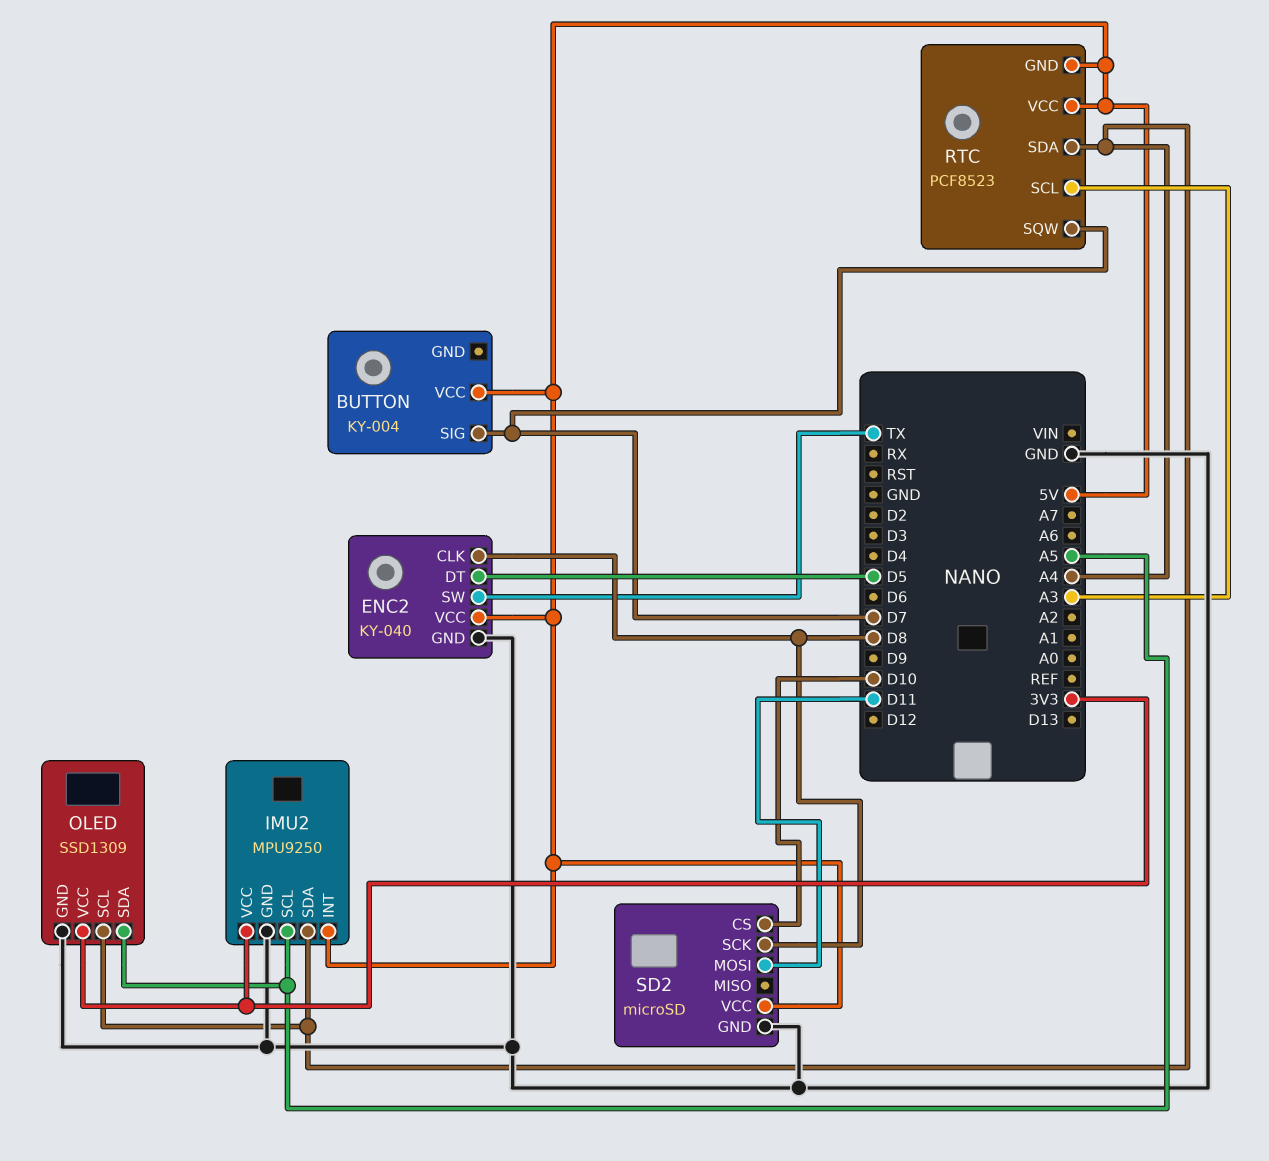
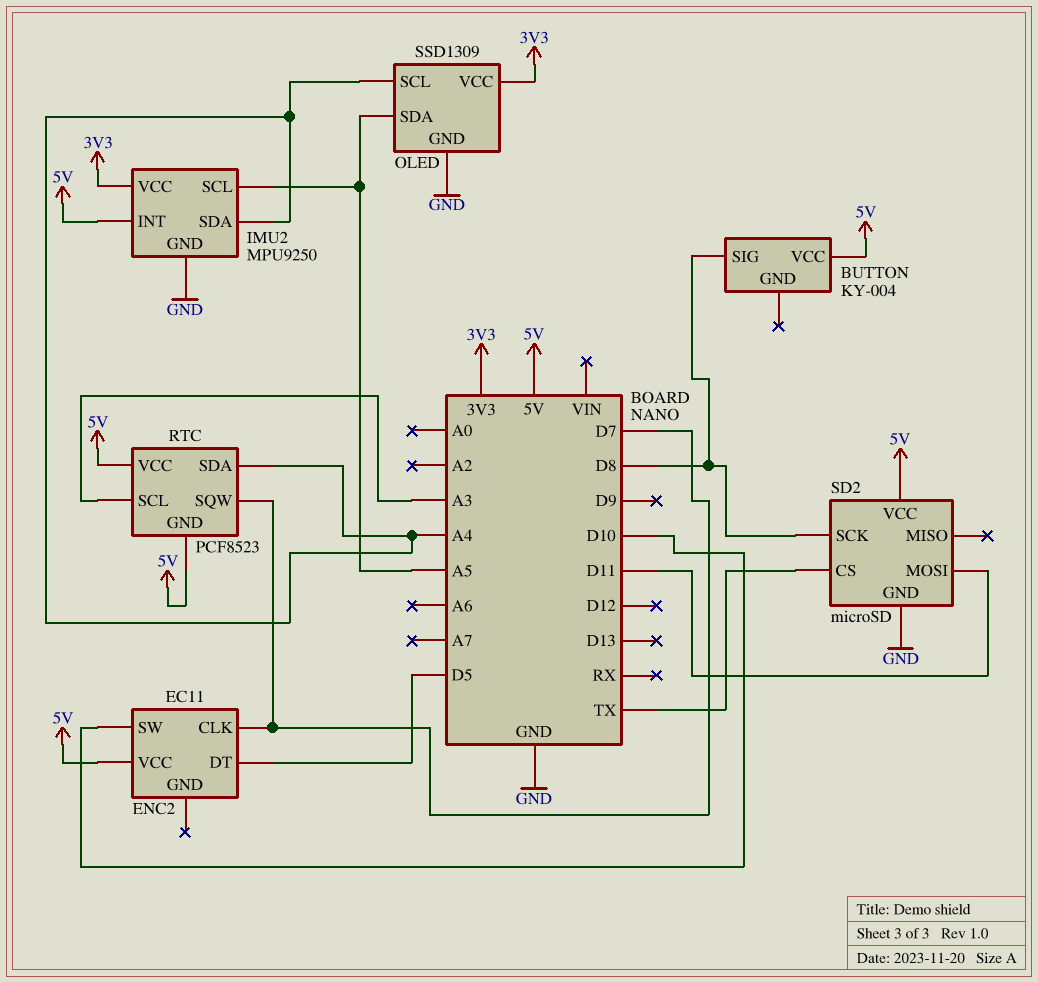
BUTTON pin SIG: D7 -> D8
ENC2: KY-040 -> EC11
ENC2 pin CLK: D8 -> D7
ENC2 pin GND: GND -> none
ENC2 pin SW: TX -> D10
SD2 pin CS: D10 -> TX

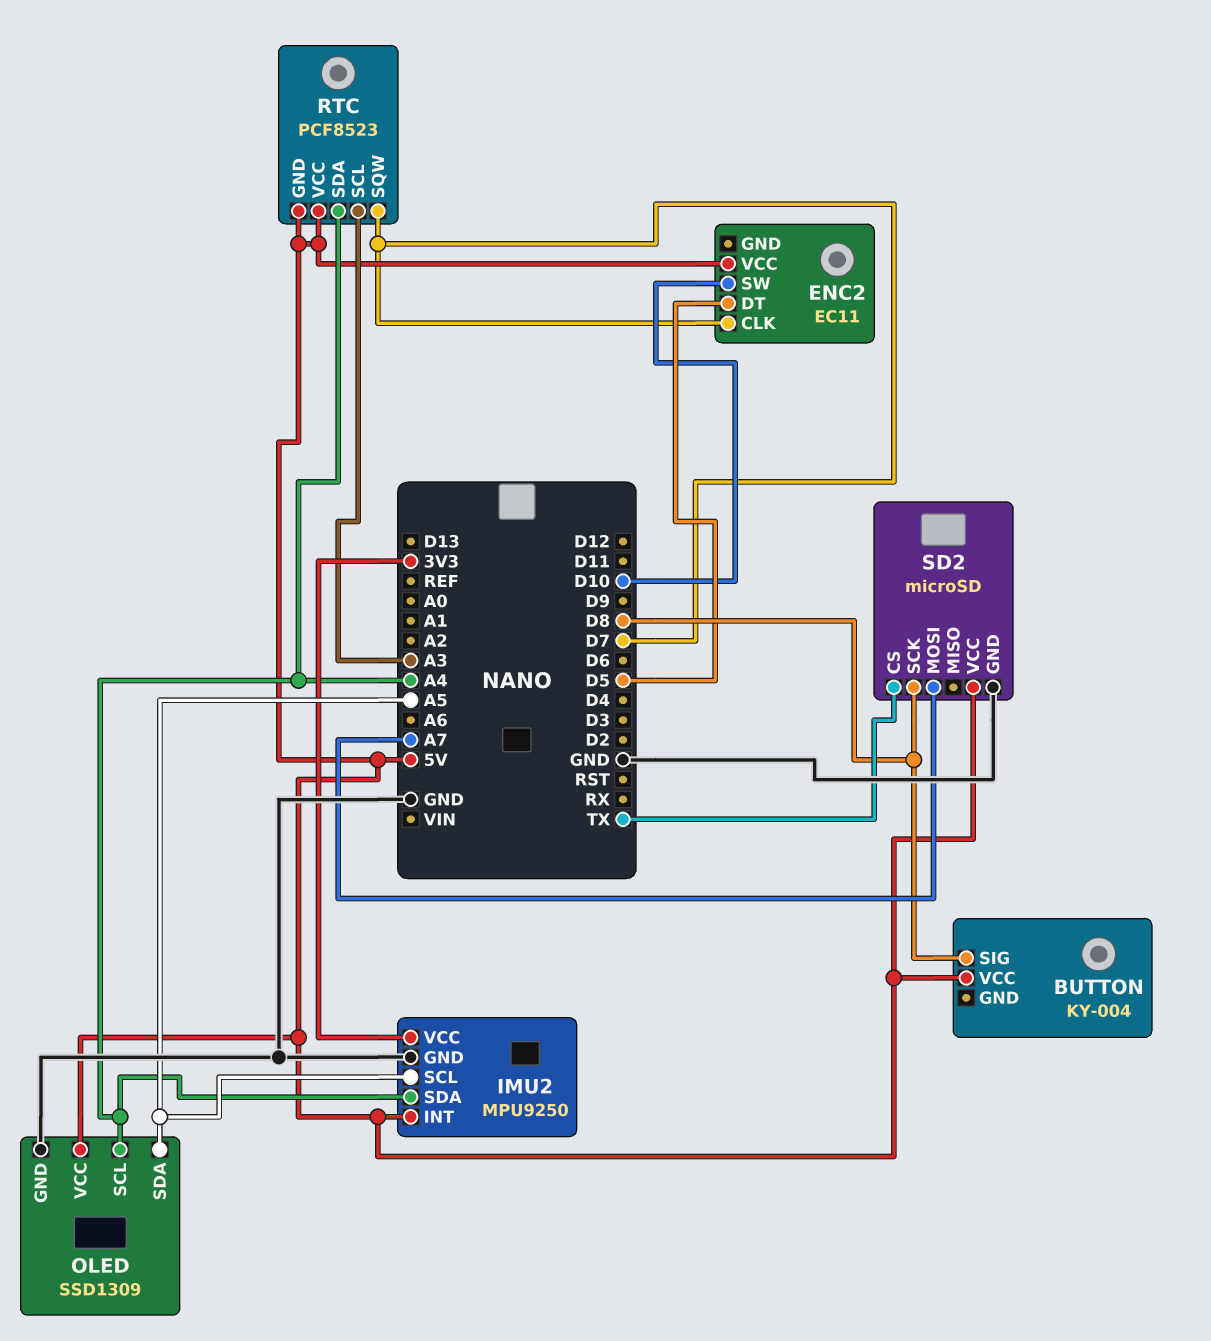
OLED pin VCC: 3V3 -> 5V
SD2 pin MOSI: D11 -> A7

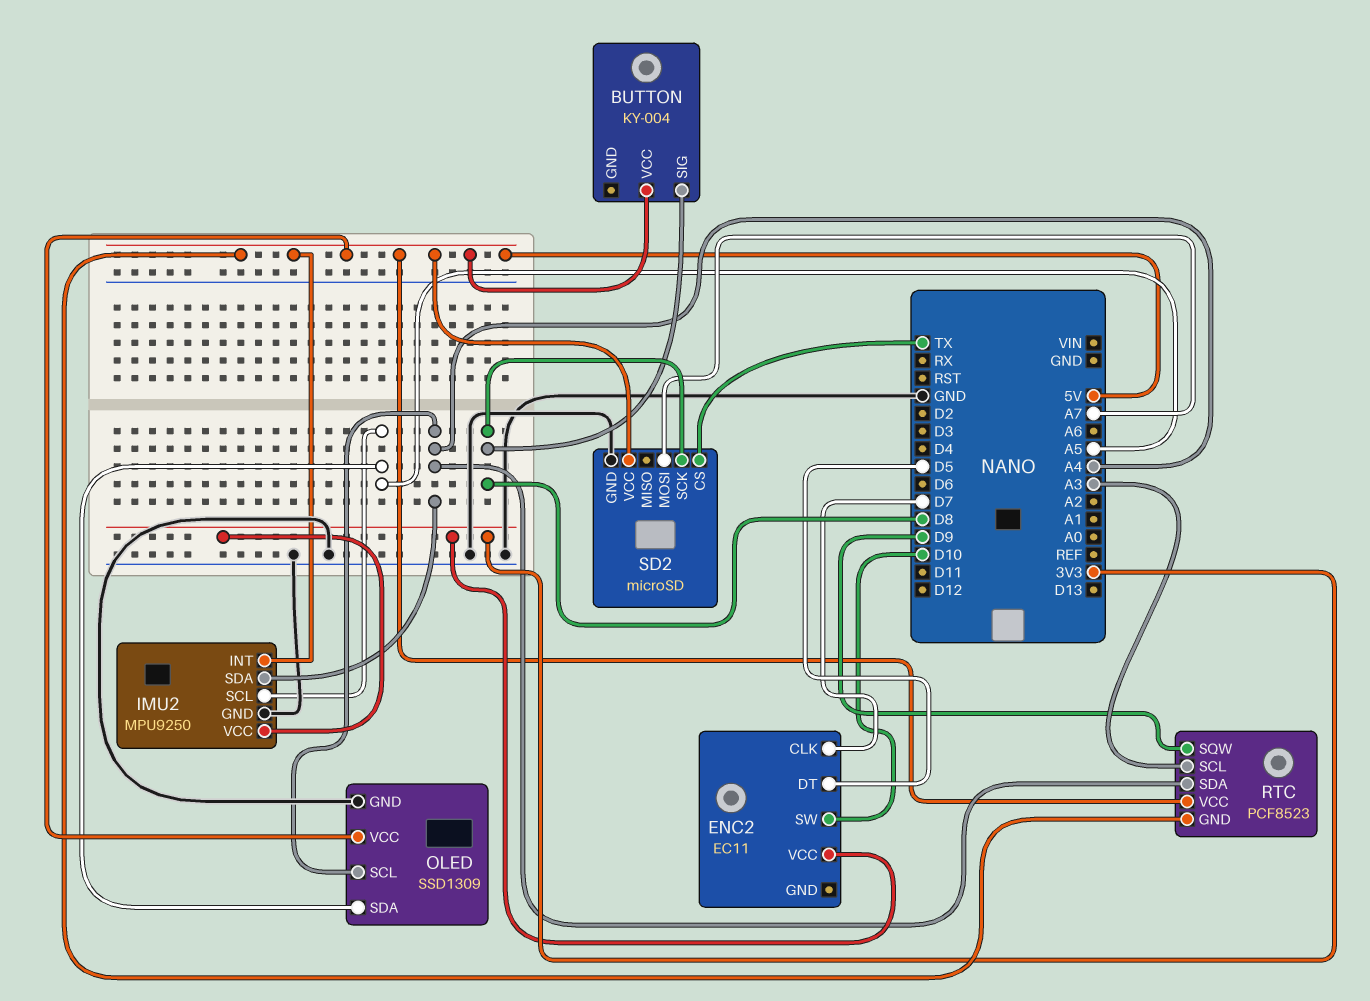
ENC2 pin VCC: 5V -> 3V3
RTC pin SQW: D7 -> D9

